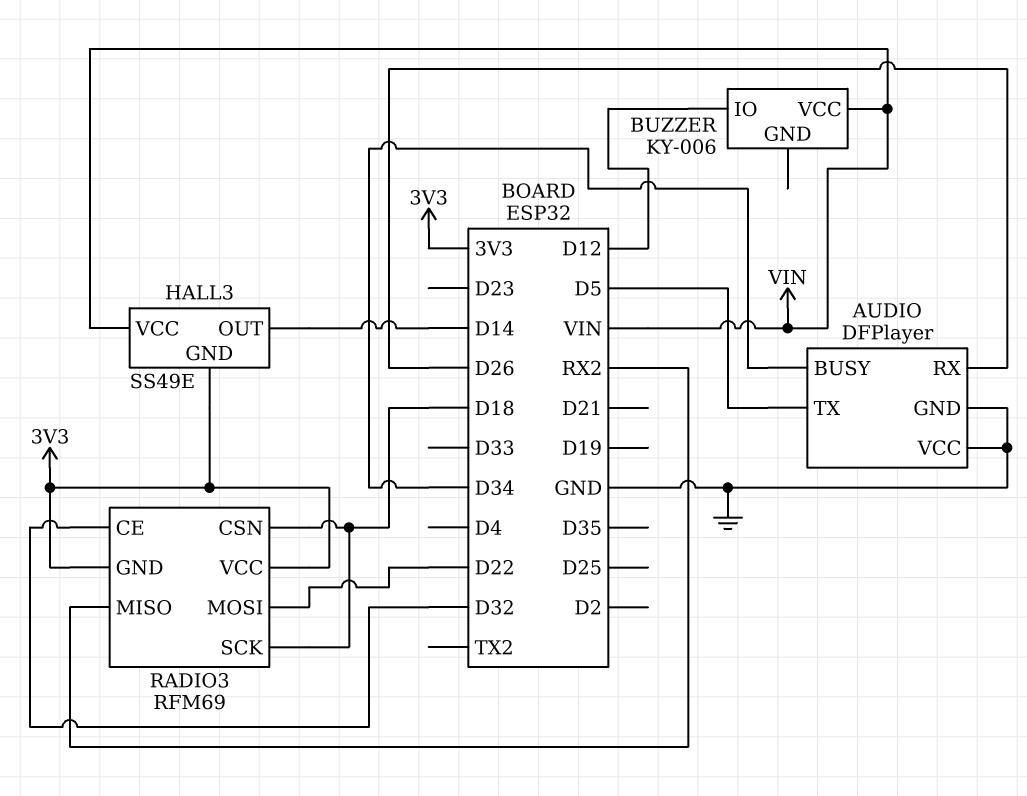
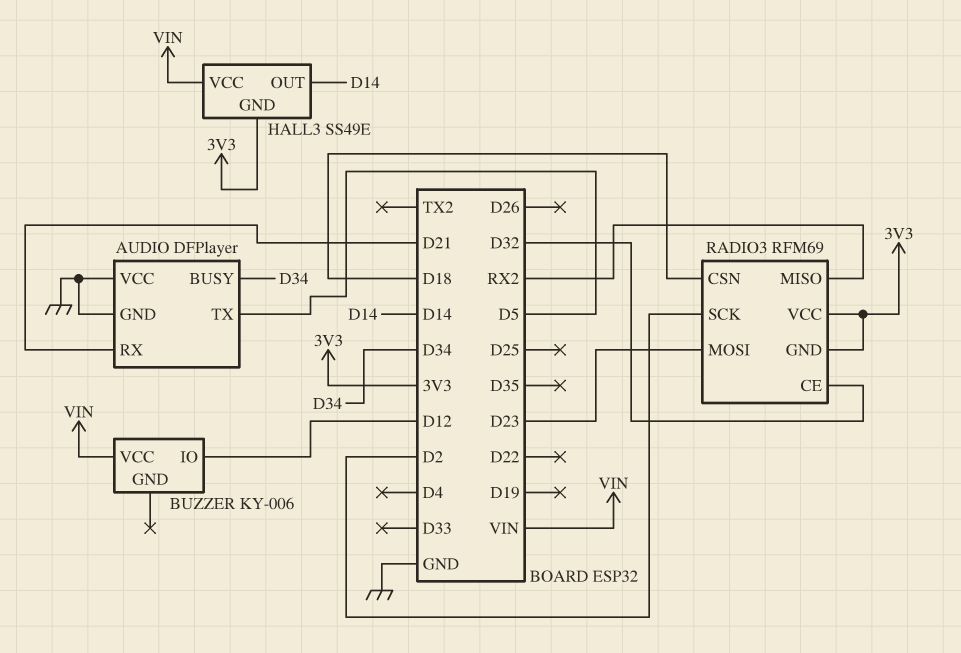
AUDIO pin RX: D26 -> D21
RADIO3 pin MOSI: D22 -> D23
RADIO3 pin SCK: D18 -> D2

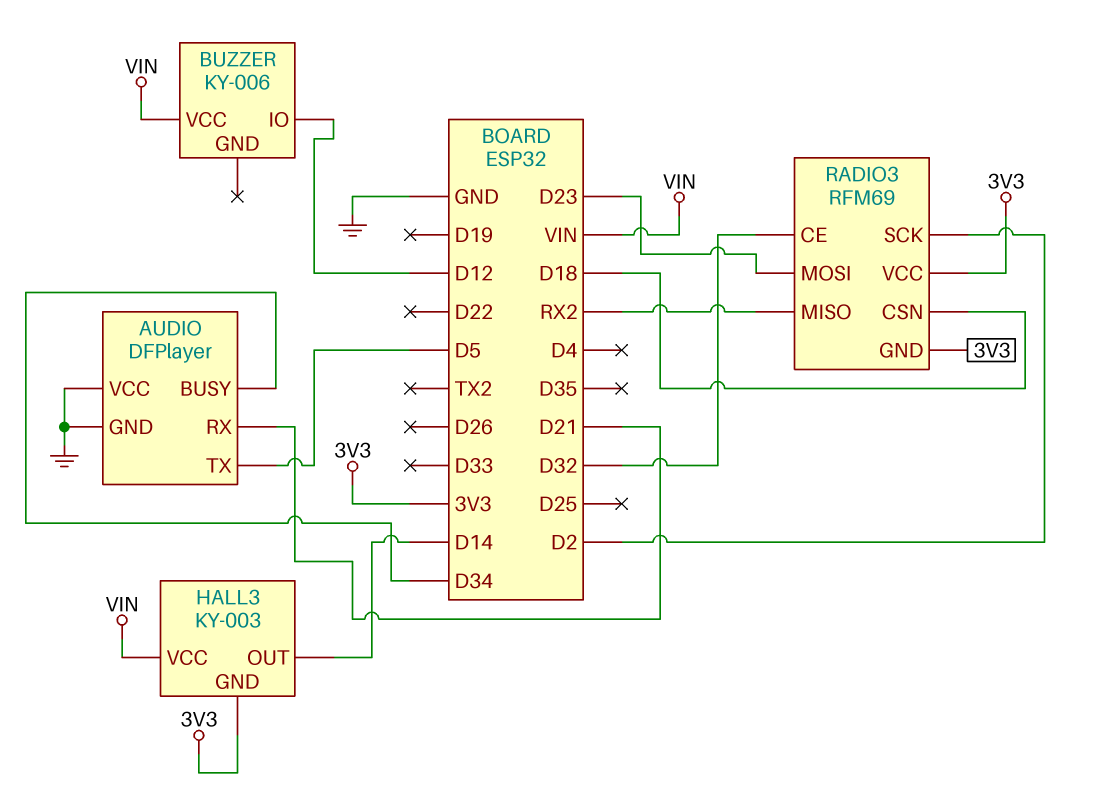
HALL3: SS49E -> KY-003

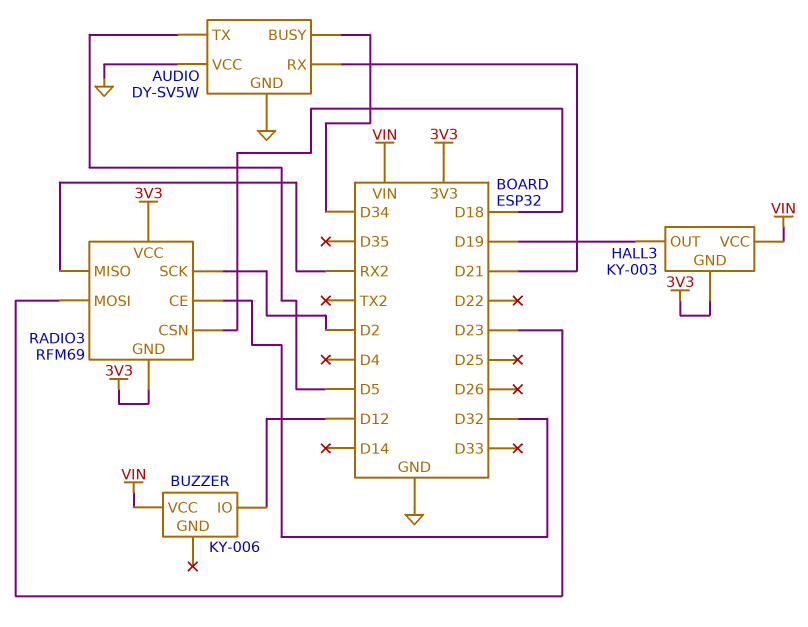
AUDIO: DFPlayer -> DY-SV5W
HALL3 pin OUT: D14 -> D19

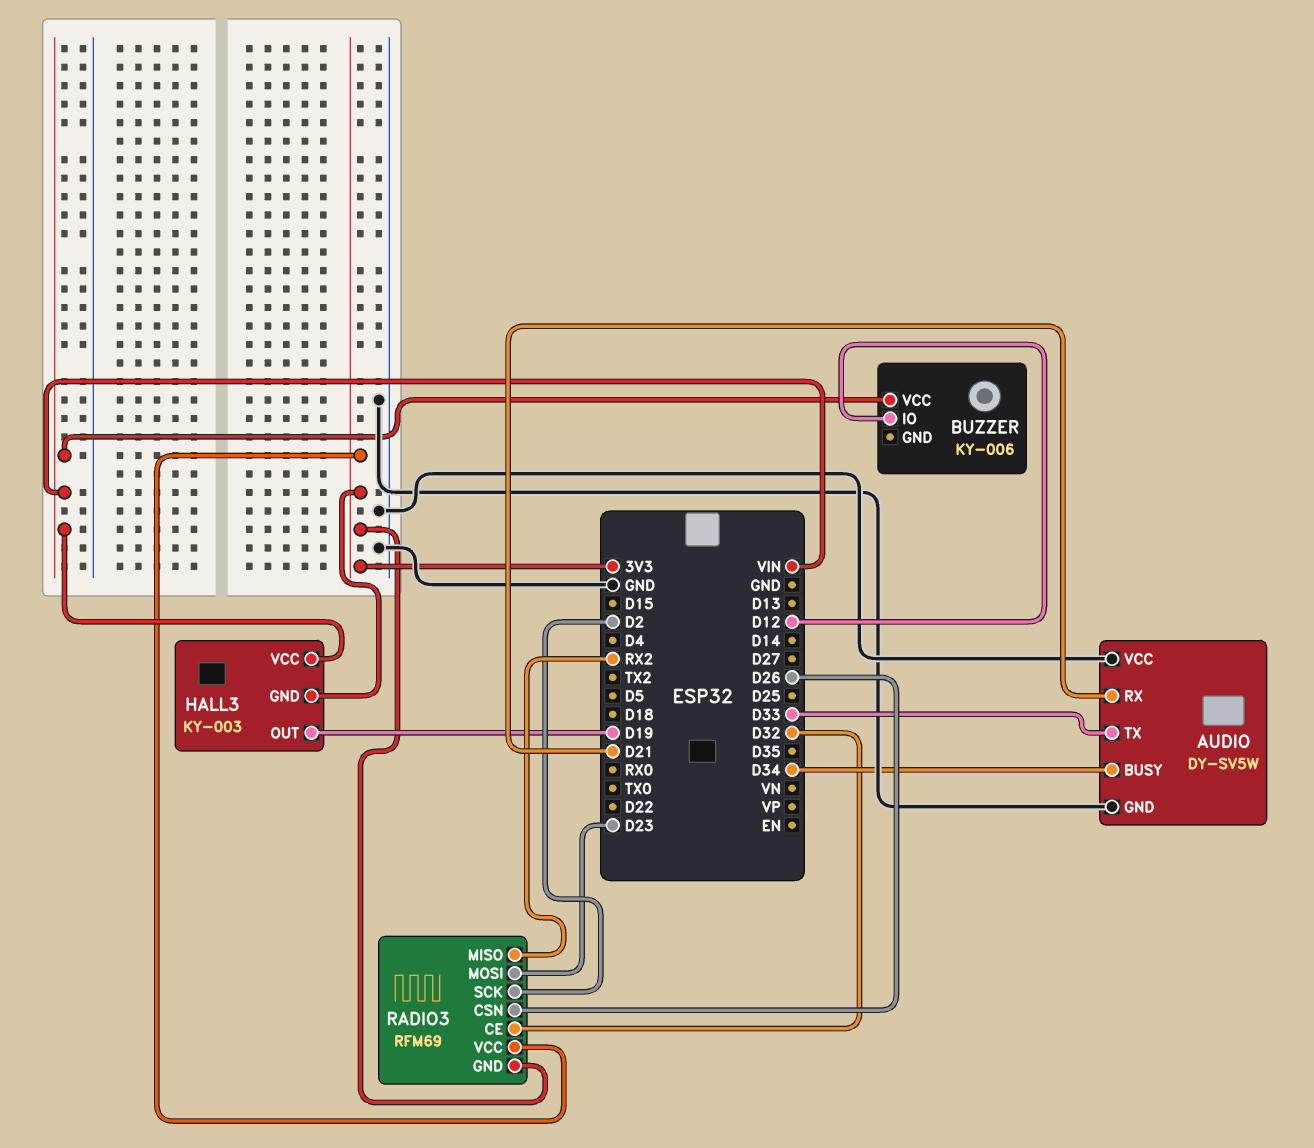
AUDIO pin TX: D5 -> D33
RADIO3 pin CSN: D18 -> D26

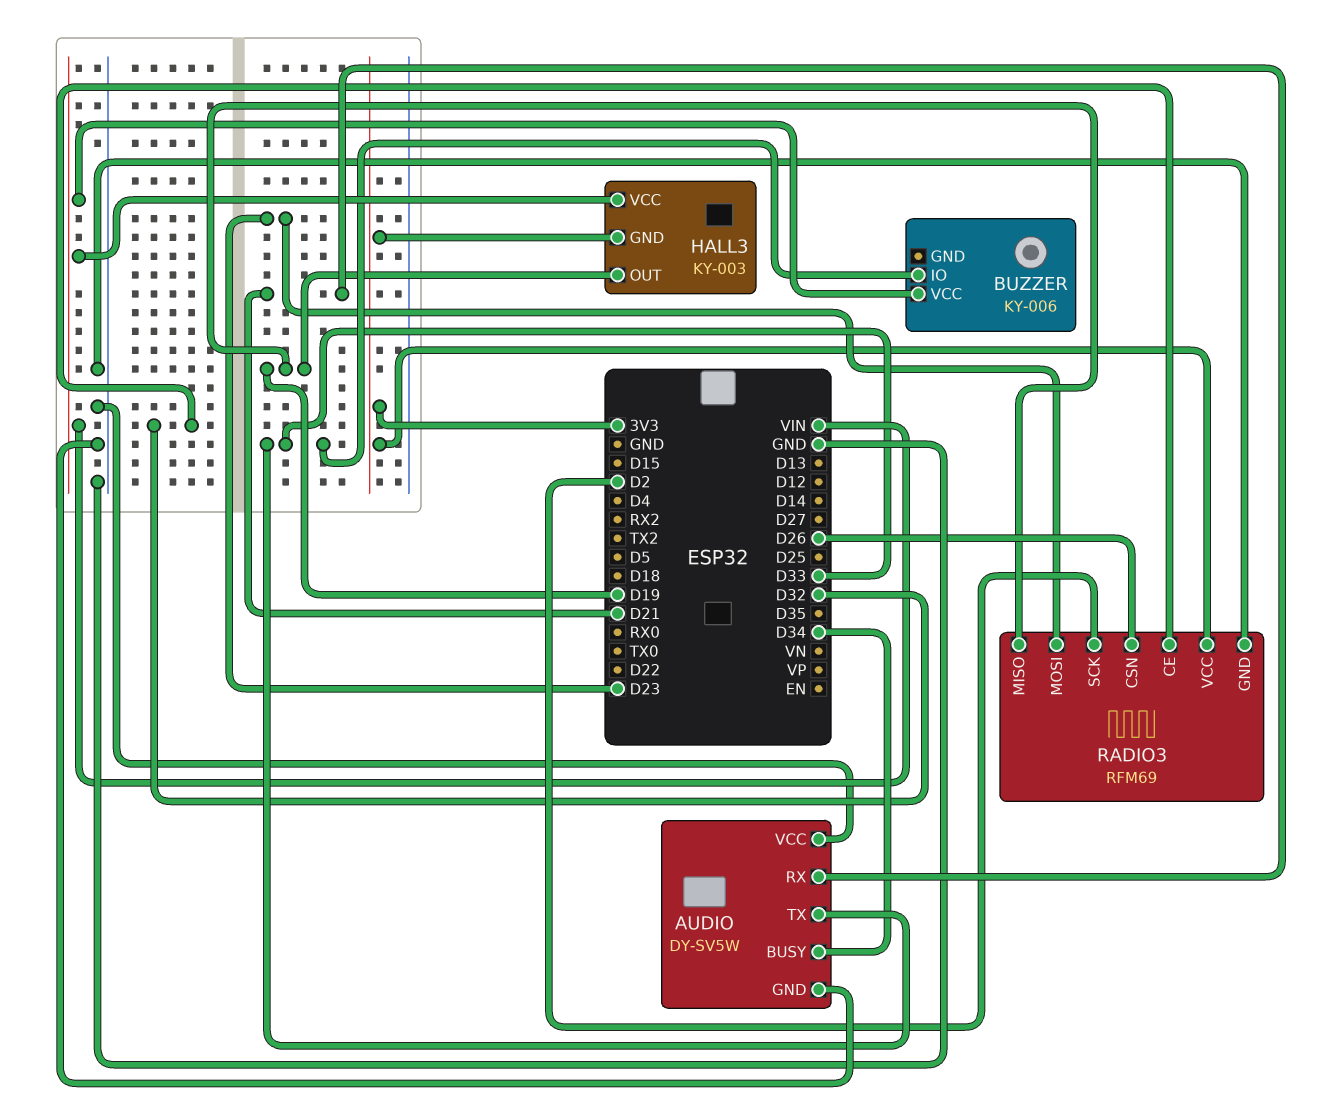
BUZZER pin IO: D12 -> D33
RADIO3 pin GND: 3V3 -> GND
RADIO3 pin MISO: RX2 -> D19

